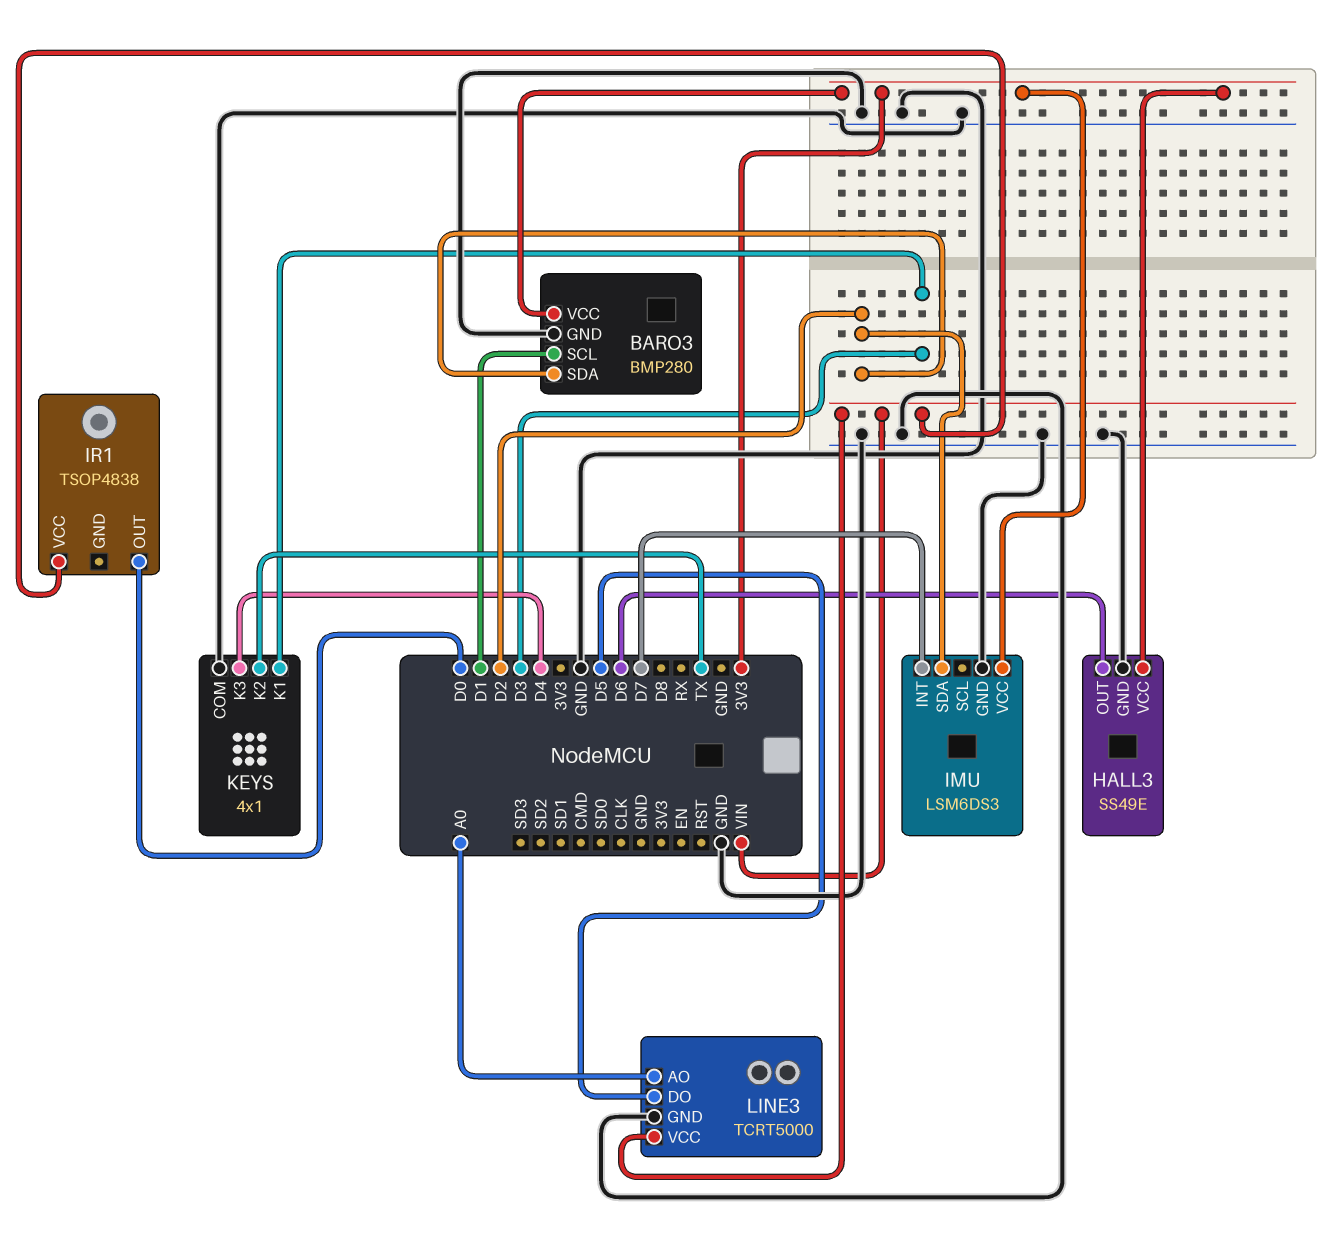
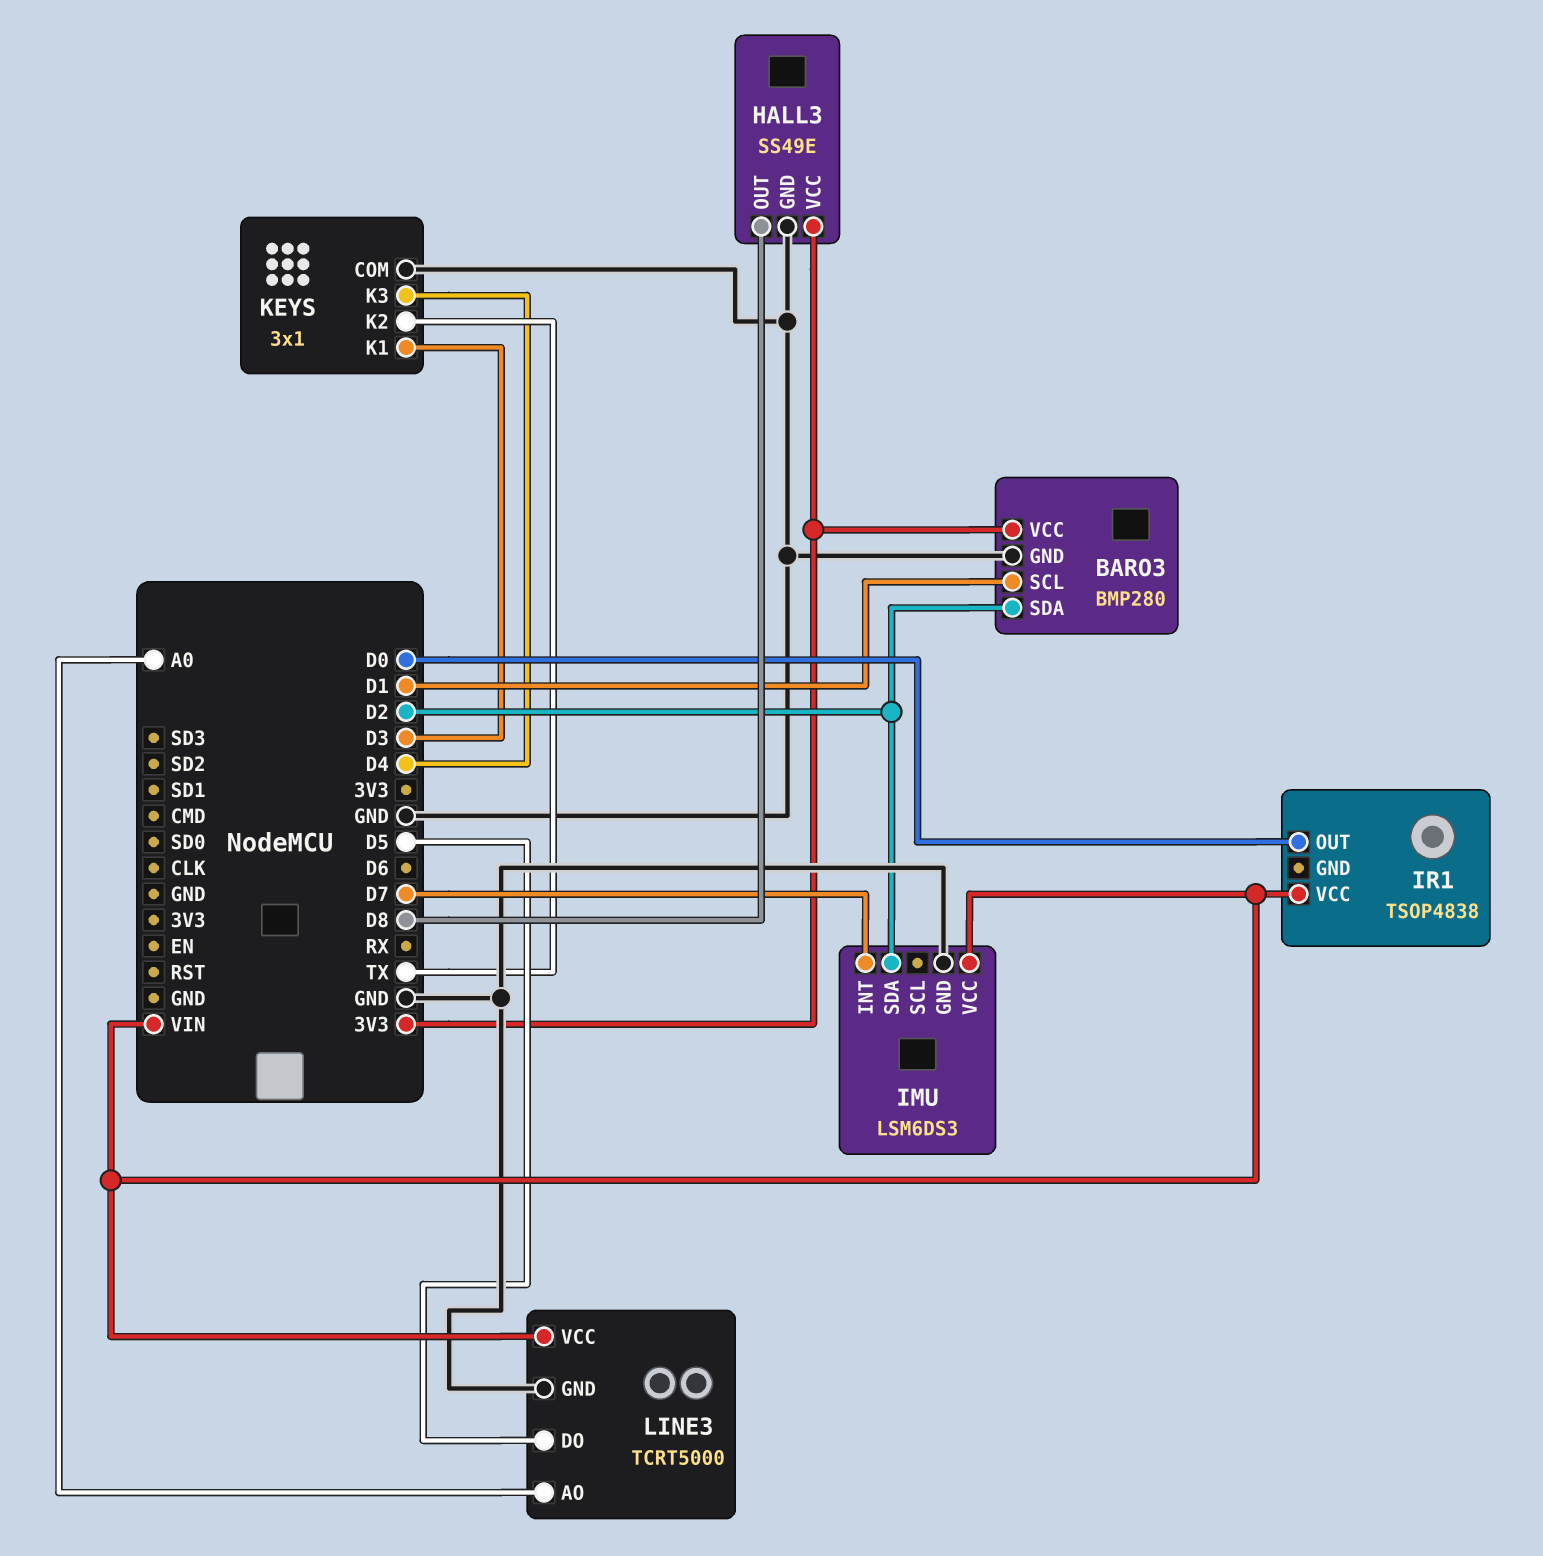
HALL3 pin OUT: D6 -> D8
IMU pin VCC: 3V3 -> VIN
KEYS: 4x1 -> 3x1

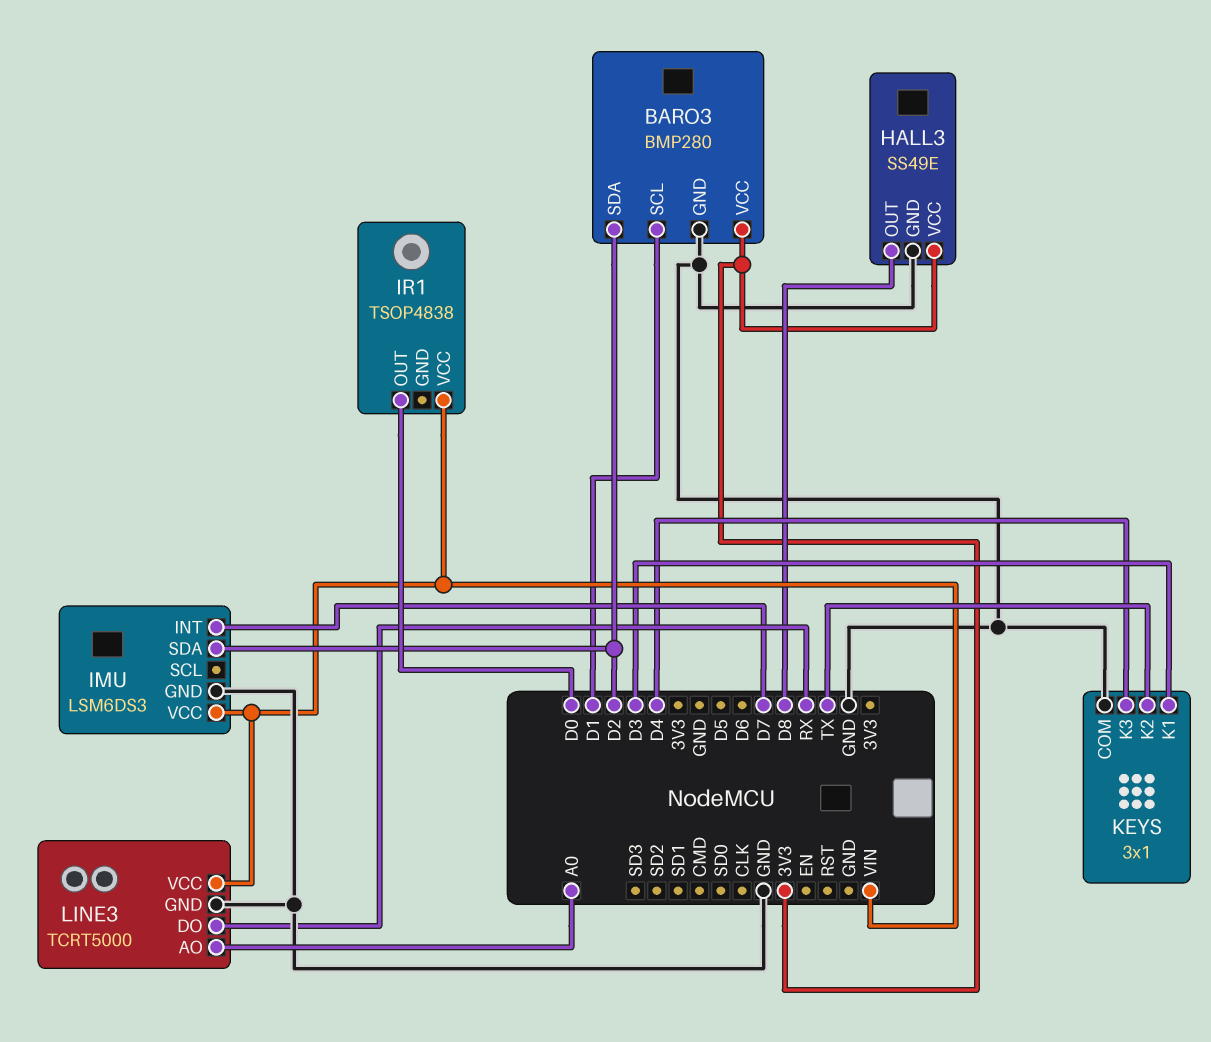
LINE3 pin DO: D5 -> RX

